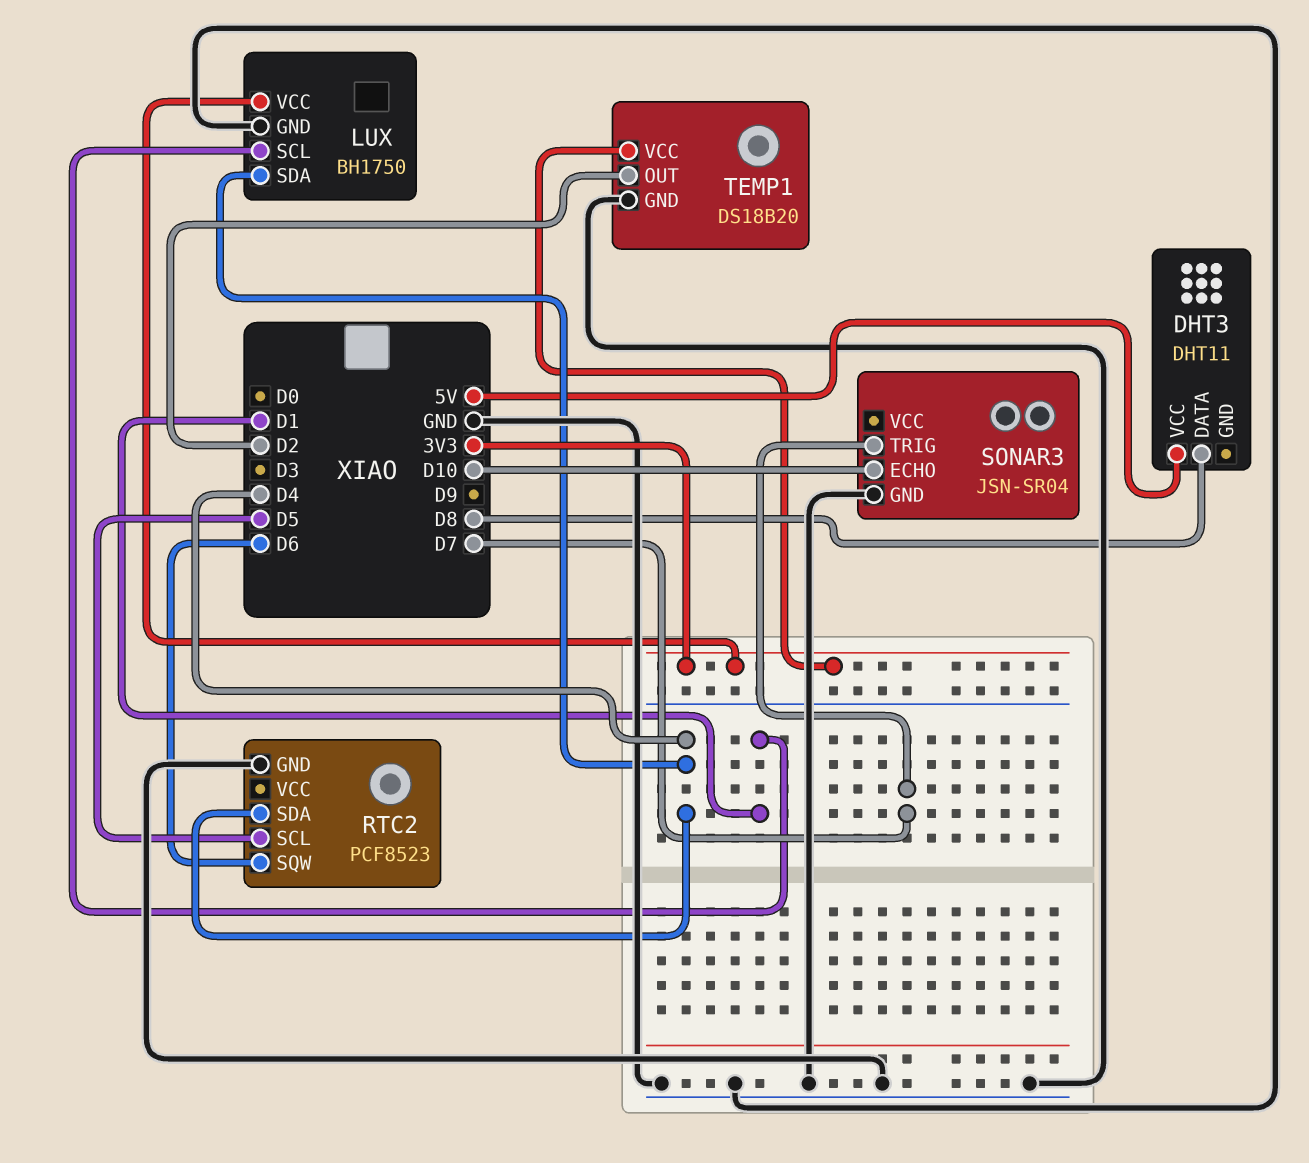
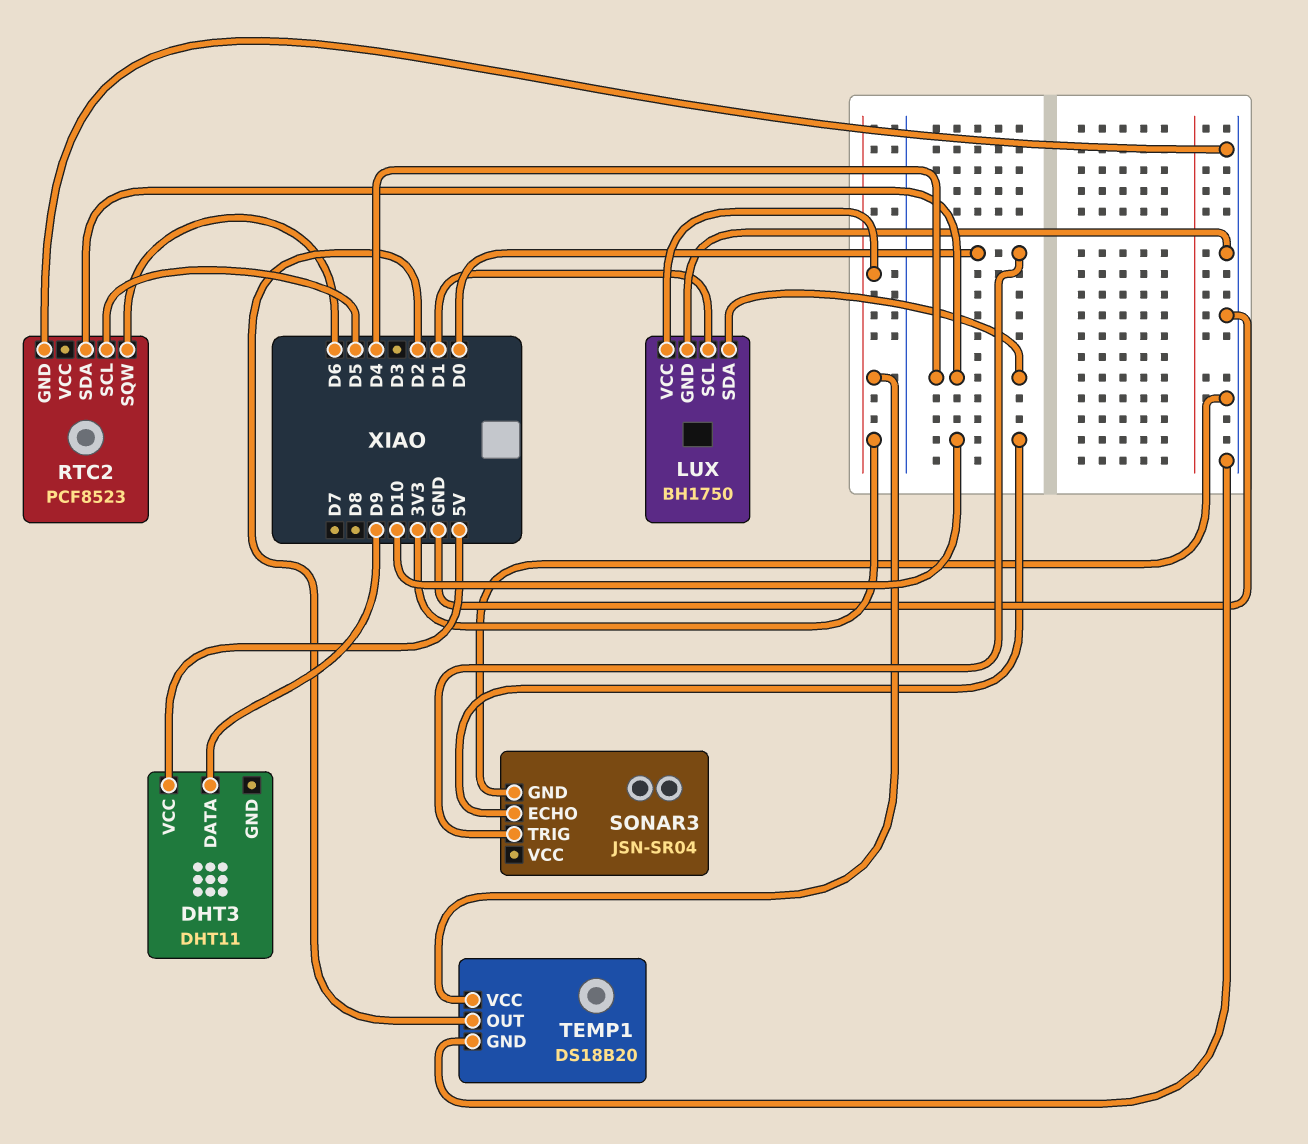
DHT3 pin DATA: D8 -> D9
SONAR3 pin TRIG: D7 -> D0

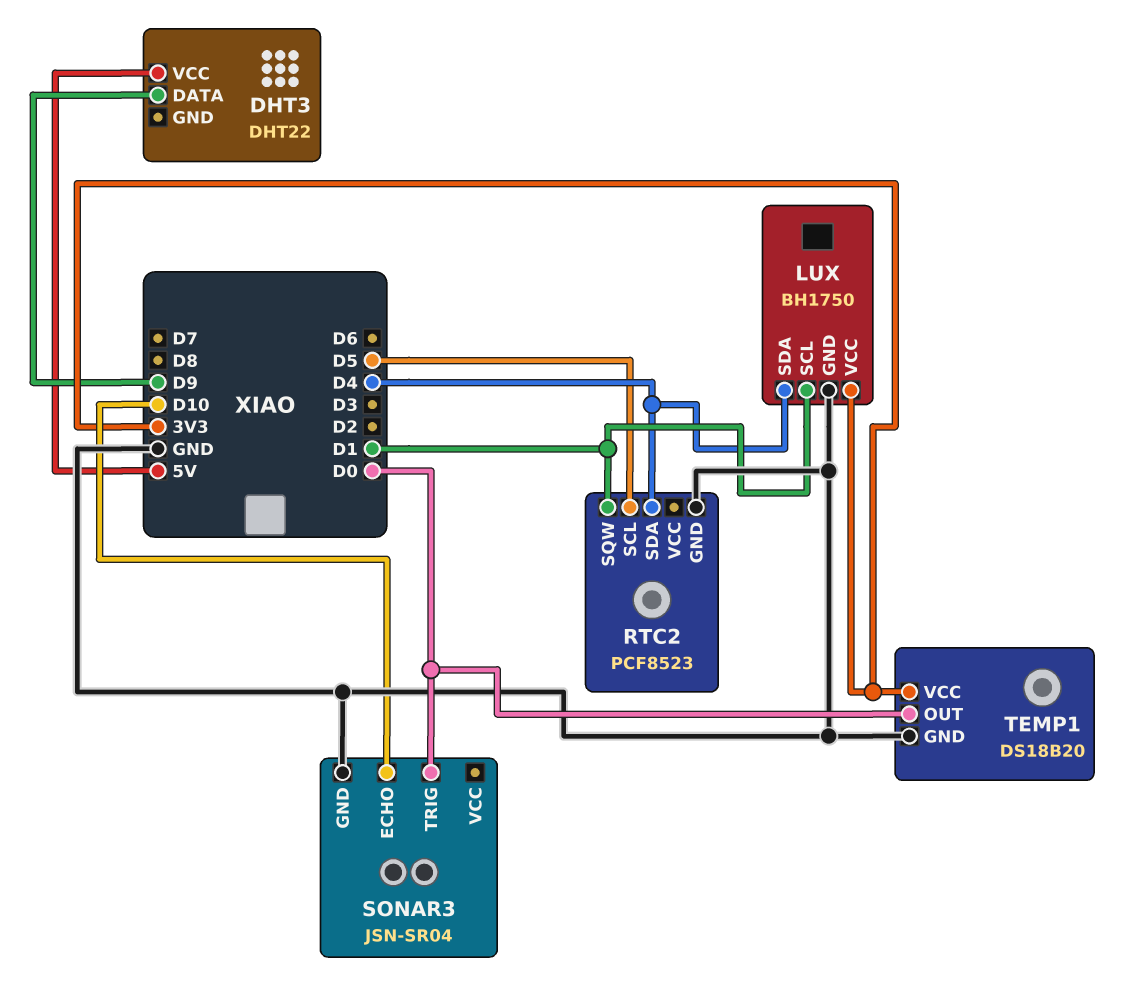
DHT3: DHT11 -> DHT22
RTC2 pin SQW: D6 -> D1
TEMP1 pin OUT: D2 -> D0

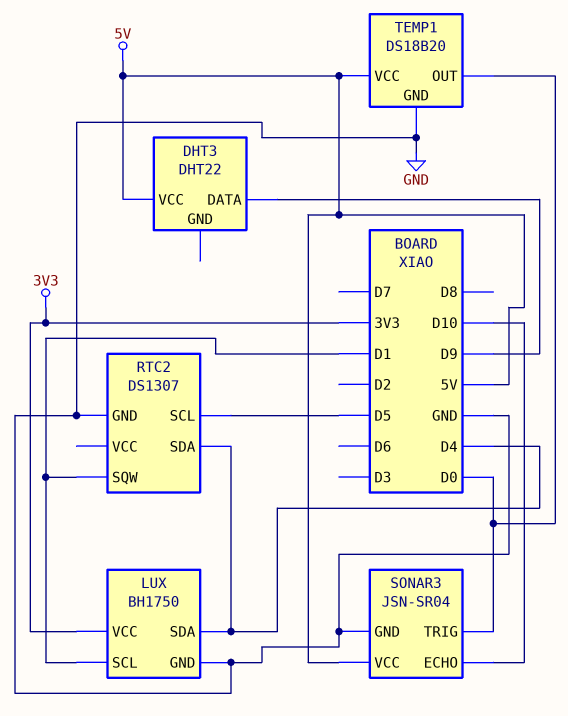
RTC2: PCF8523 -> DS1307
SONAR3 pin VCC: none -> 5V
TEMP1 pin VCC: 3V3 -> 5V

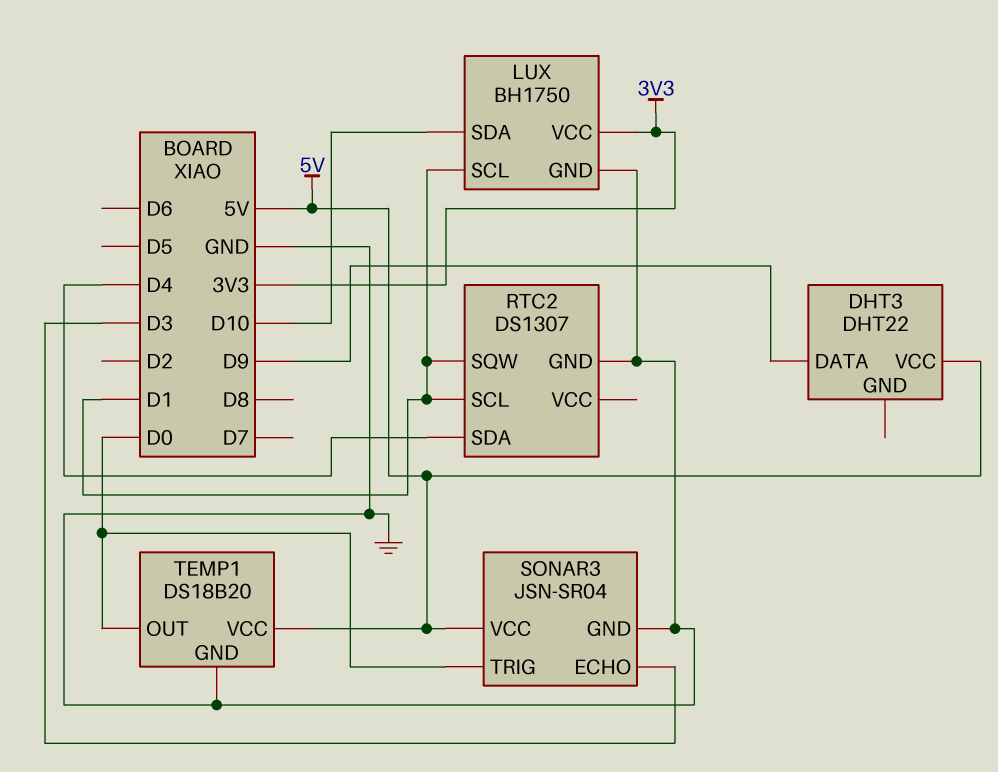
LUX pin SDA: D4 -> D10
RTC2 pin SCL: D5 -> D1
SONAR3 pin ECHO: D10 -> D3

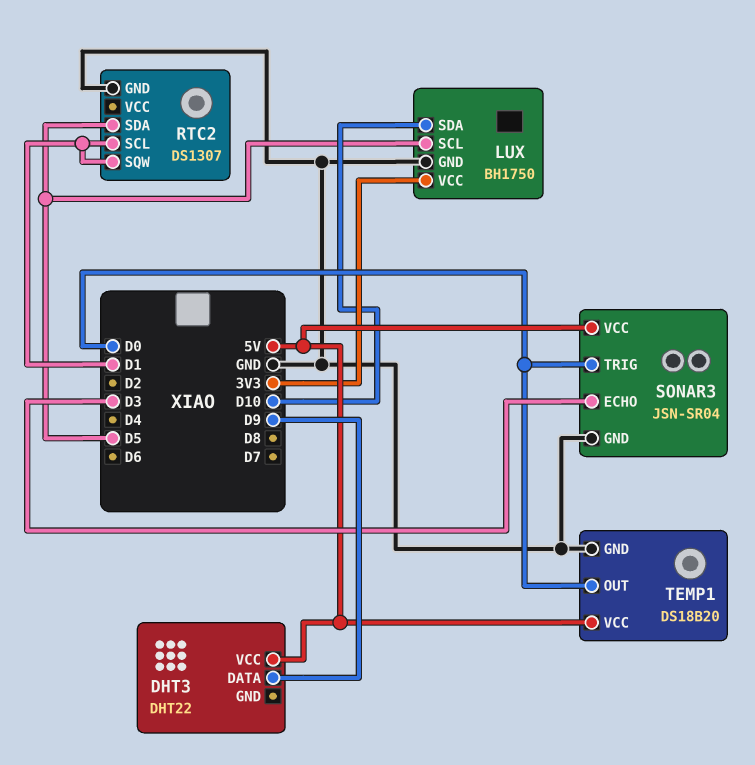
LUX pin SCL: D1 -> D5
RTC2 pin SDA: D4 -> D5

